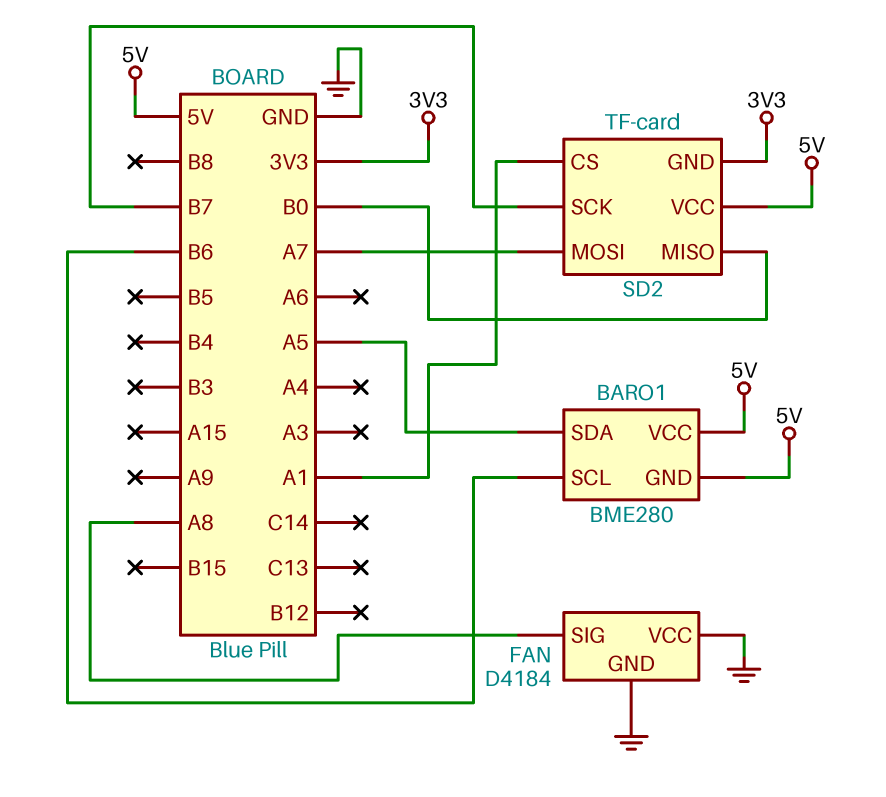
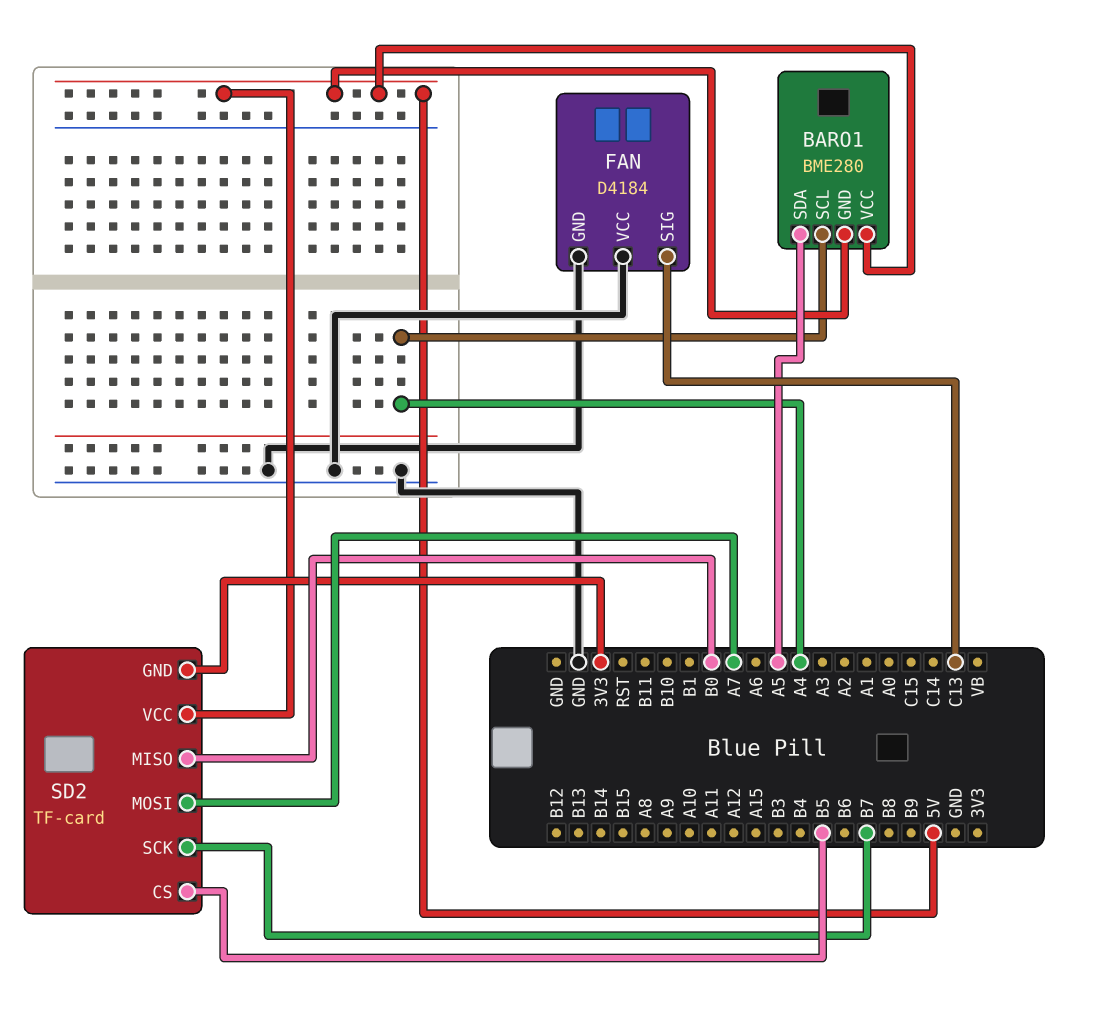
BARO1 pin SCL: B6 -> A4
FAN pin SIG: A8 -> C13
SD2 pin CS: A1 -> B5

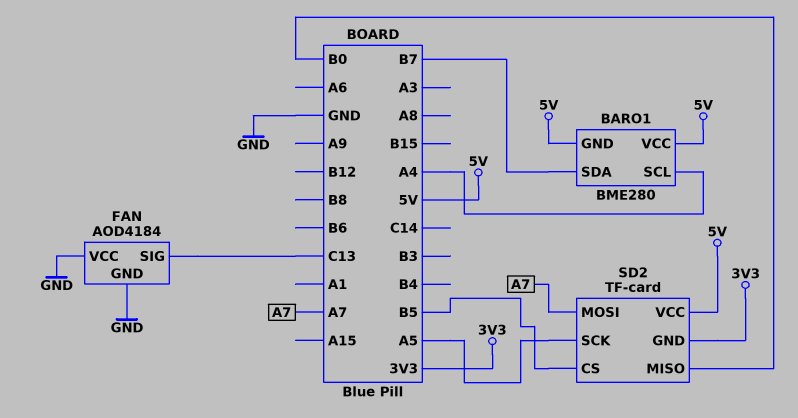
BARO1 pin SDA: A5 -> B7
FAN: D4184 -> AOD4184
SD2 pin SCK: B7 -> A5

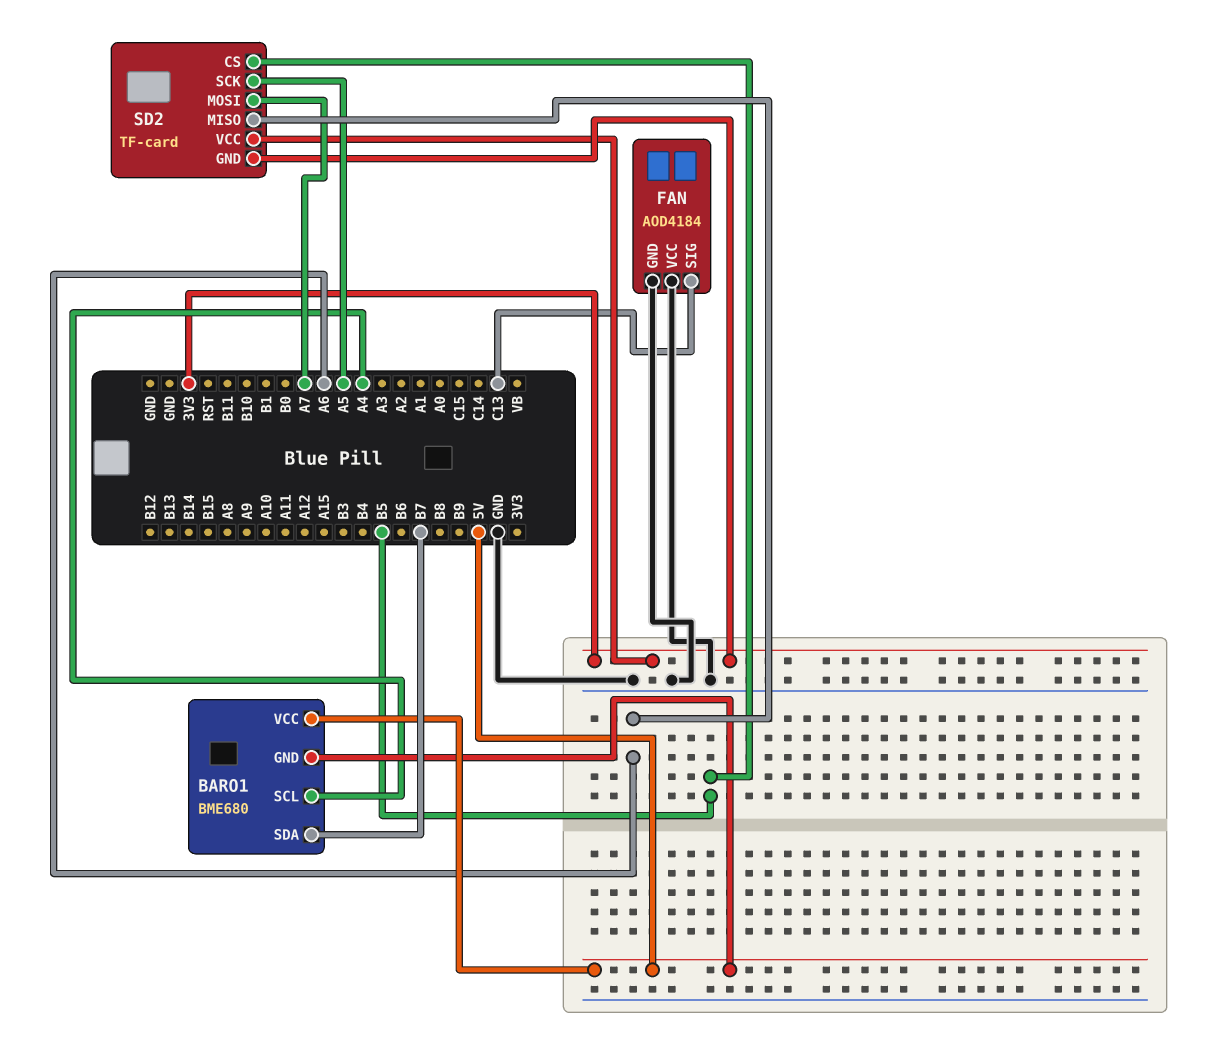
BARO1: BME280 -> BME680
SD2 pin MISO: B0 -> A6
SD2 pin VCC: 5V -> 3V3

